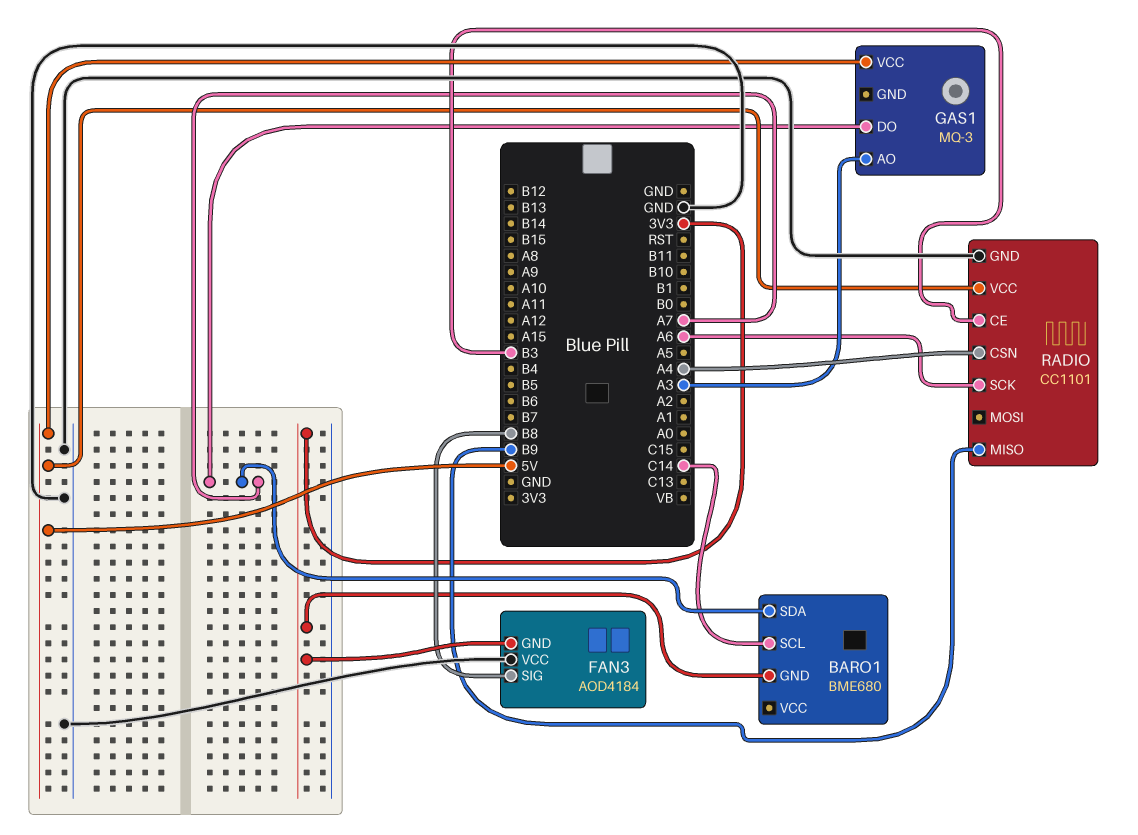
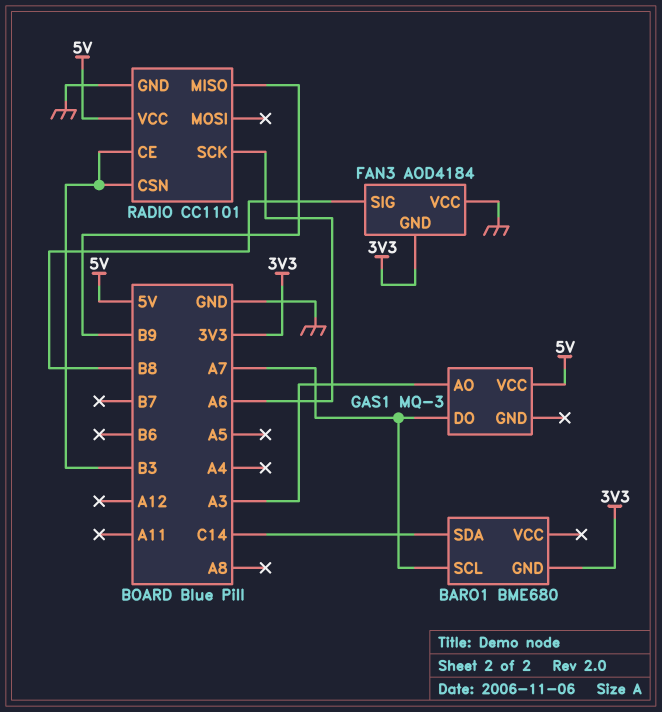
BARO1 pin SCL: C14 -> A7
BARO1 pin SDA: A7 -> C14
RADIO pin CSN: A4 -> B3

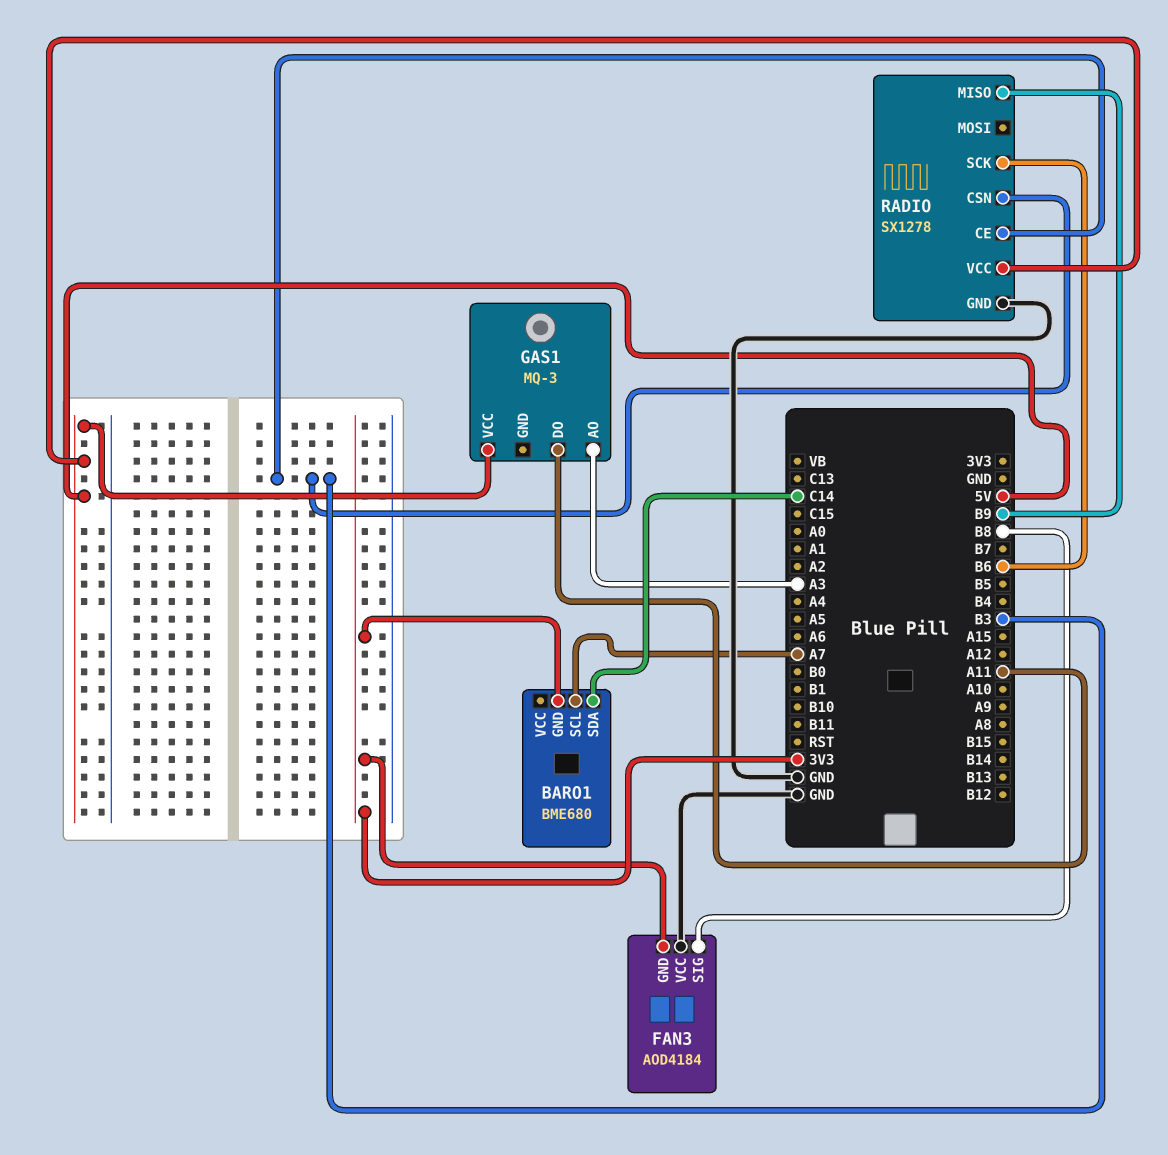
GAS1 pin DO: A7 -> A11
RADIO: CC1101 -> SX1278
RADIO pin SCK: A6 -> B6

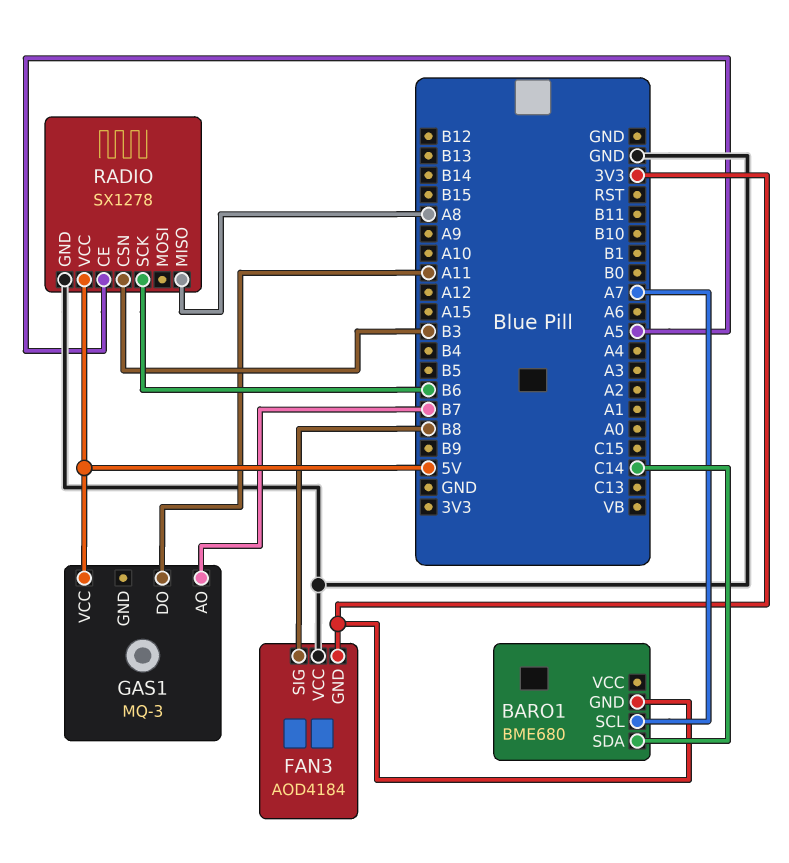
GAS1 pin AO: A3 -> B7
RADIO pin CE: B3 -> A5
RADIO pin MISO: B9 -> A8

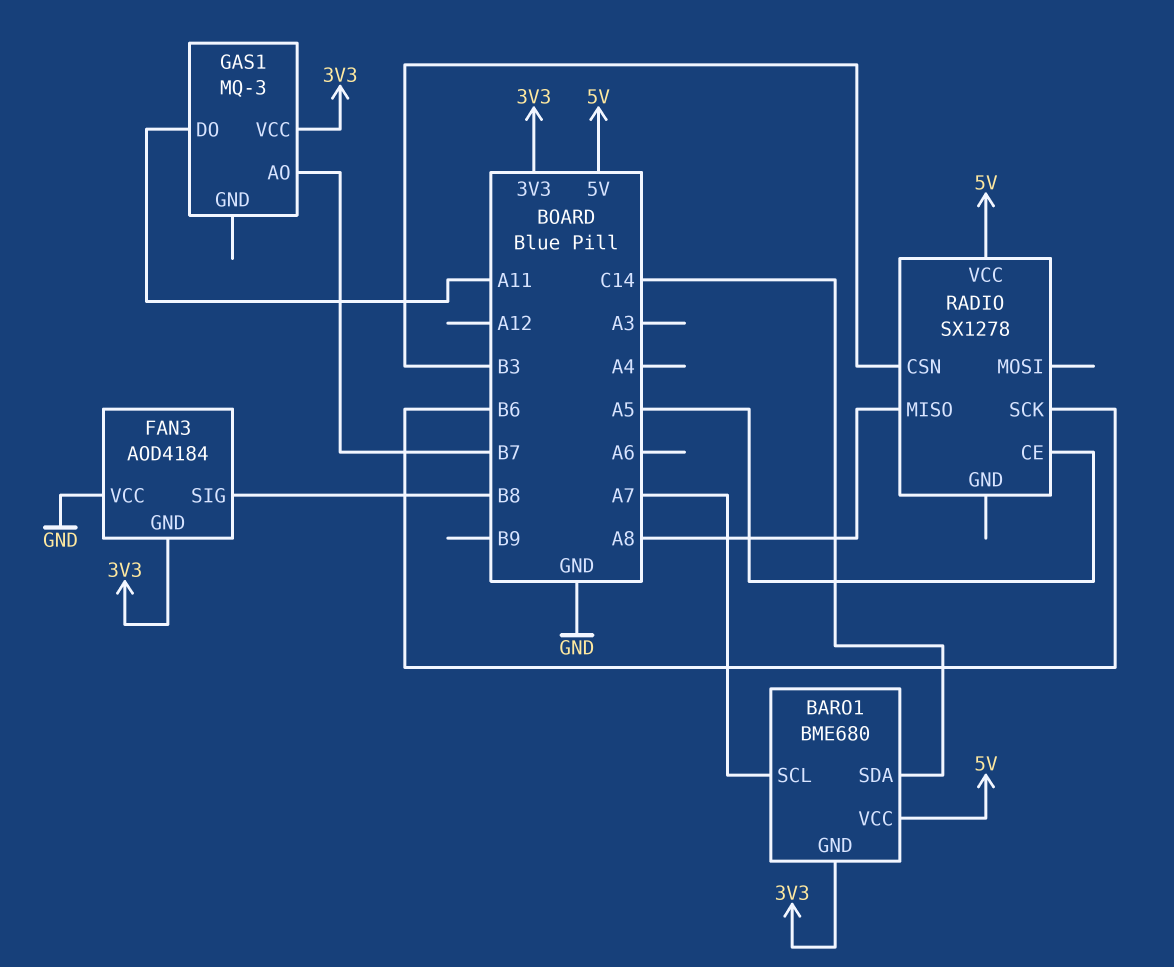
BARO1 pin VCC: none -> 5V
GAS1 pin VCC: 5V -> 3V3
RADIO pin GND: GND -> none

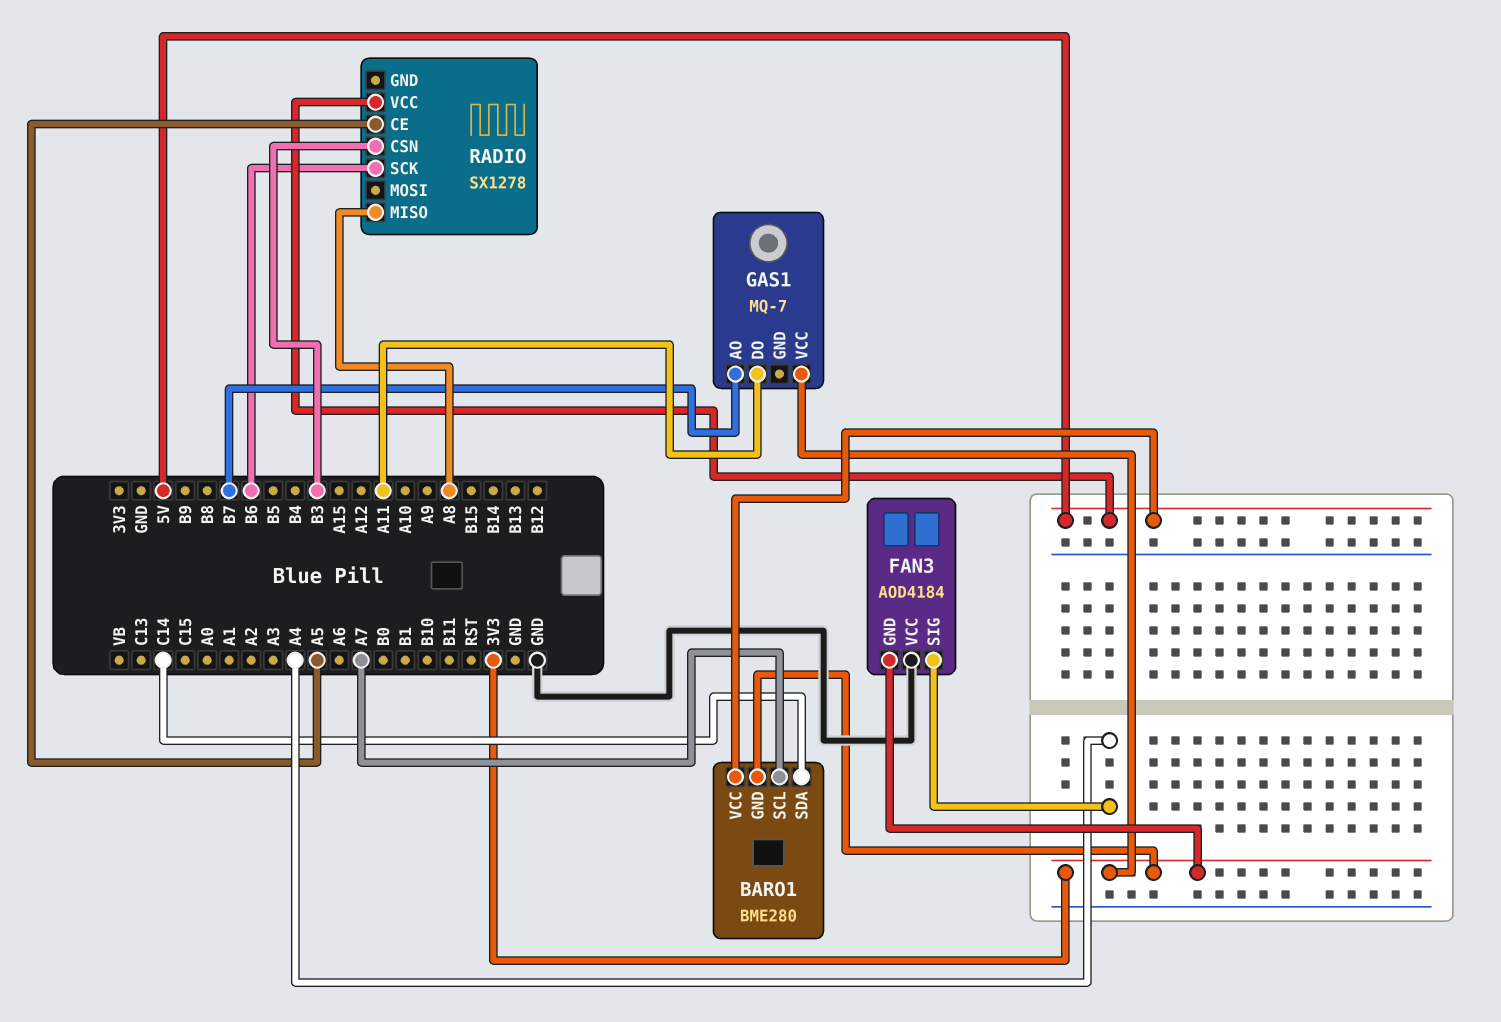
BARO1: BME680 -> BME280
FAN3 pin SIG: B8 -> A4
GAS1: MQ-3 -> MQ-7

